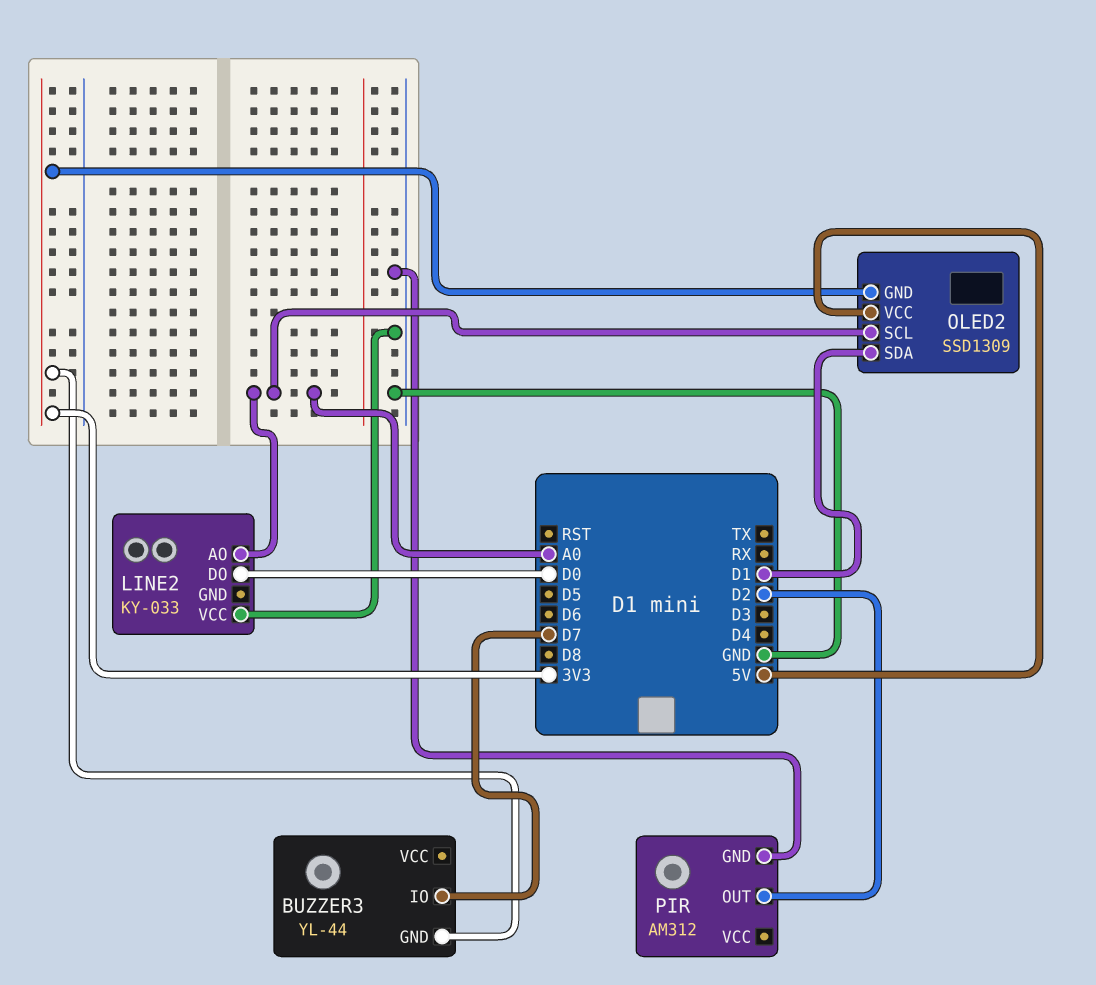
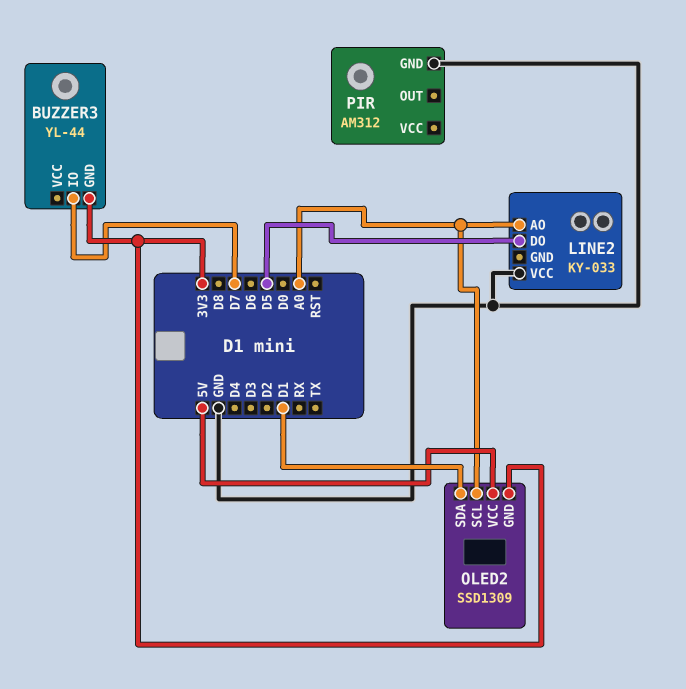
LINE2 pin DO: D0 -> D5
PIR pin OUT: D2 -> none

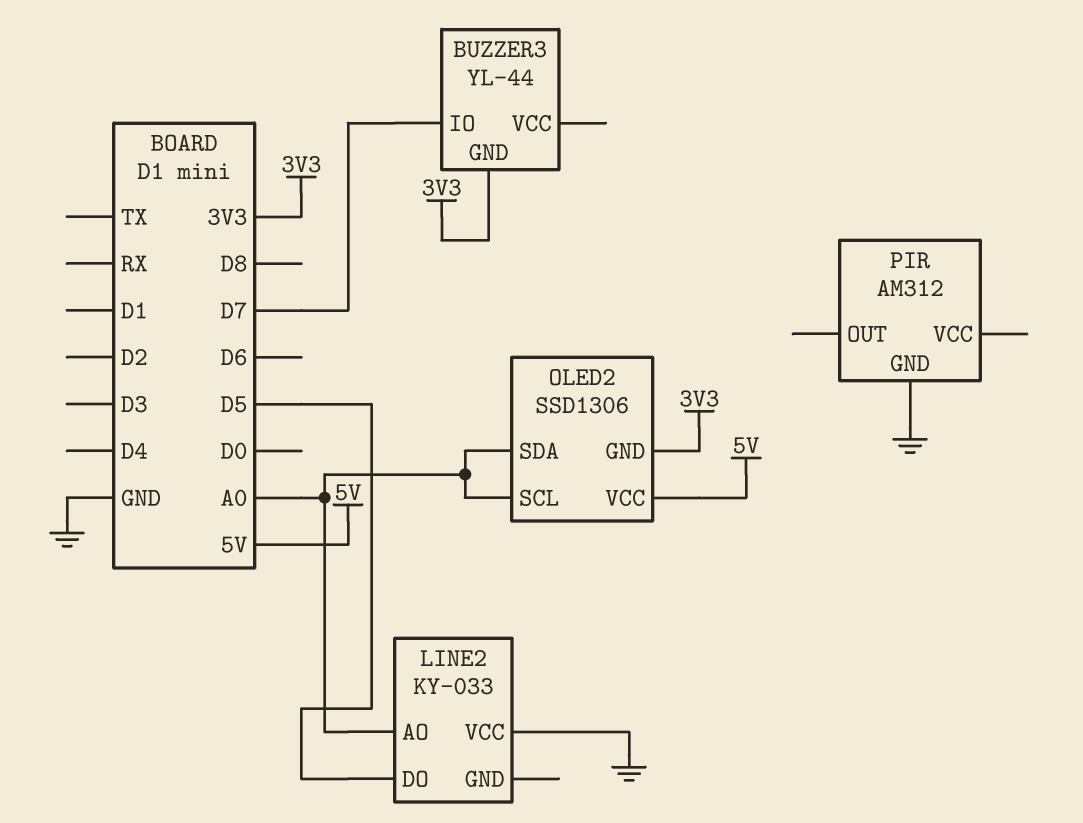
OLED2: SSD1309 -> SSD1306
OLED2 pin SDA: D1 -> A0

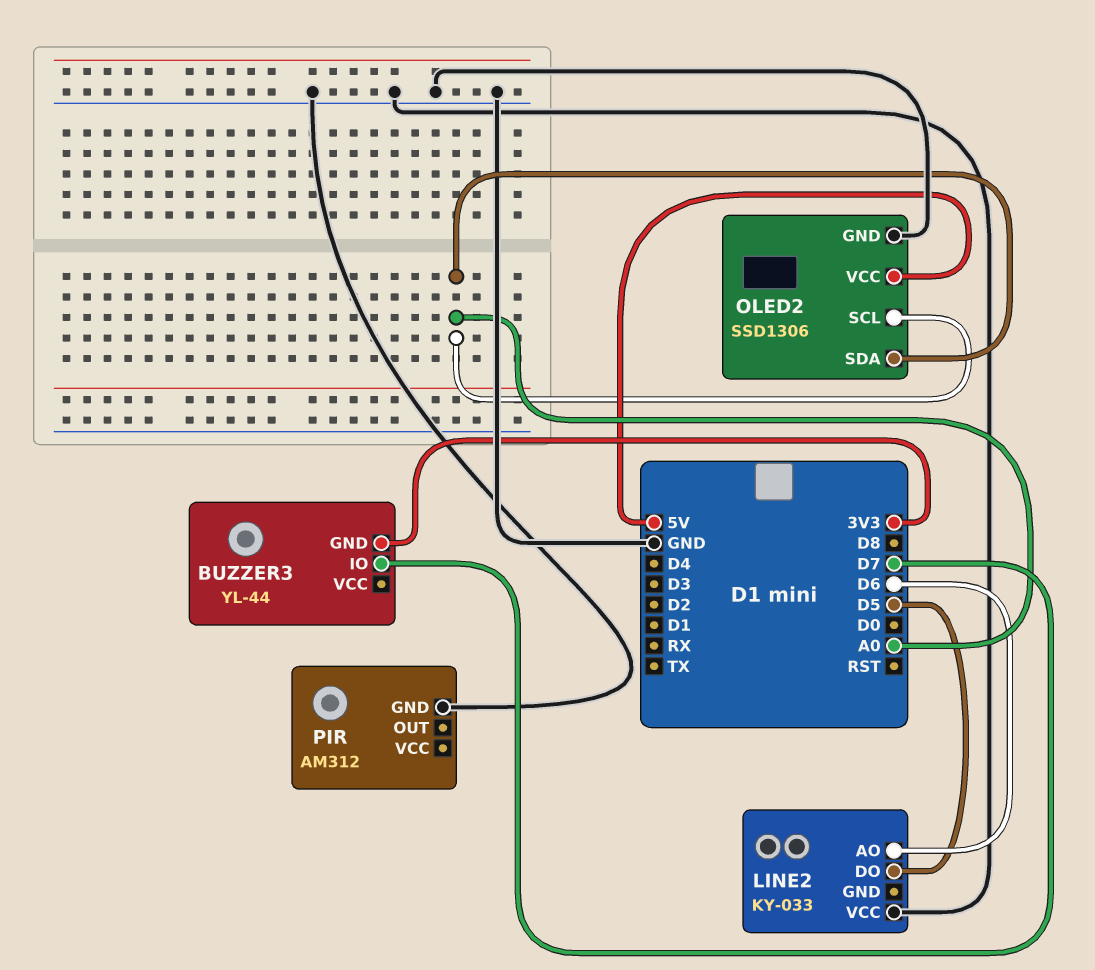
LINE2 pin AO: A0 -> D6
OLED2 pin GND: 3V3 -> GND

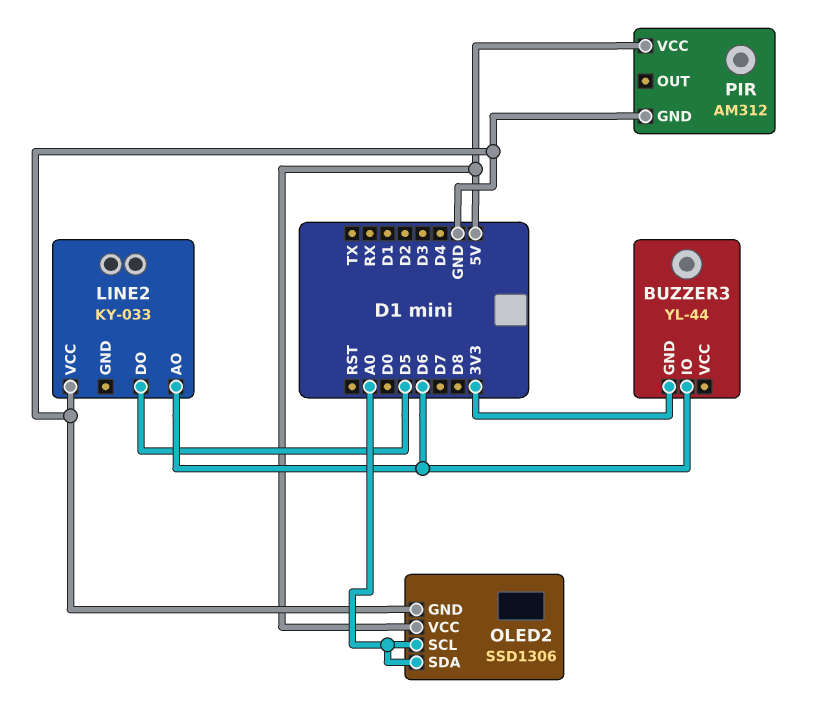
BUZZER3 pin IO: D7 -> D6
PIR pin VCC: none -> 5V

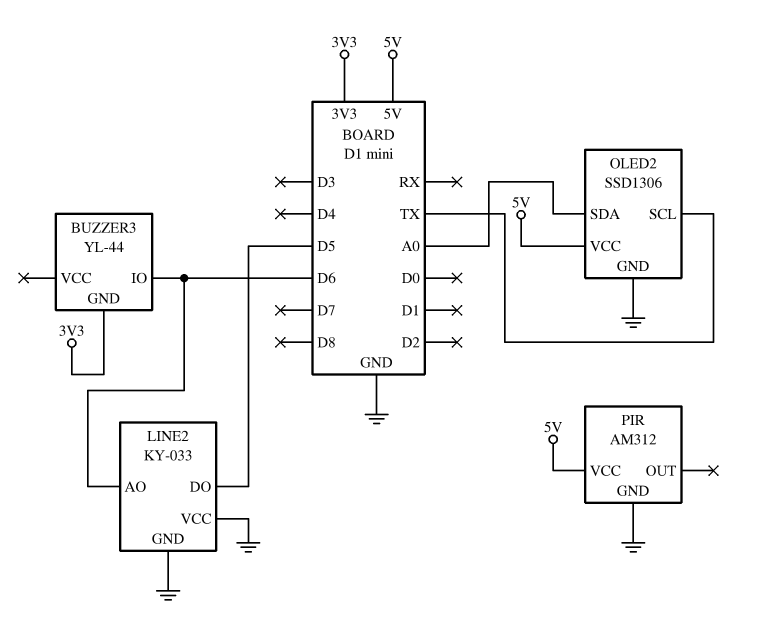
LINE2 pin GND: none -> GND
OLED2 pin SCL: A0 -> TX

